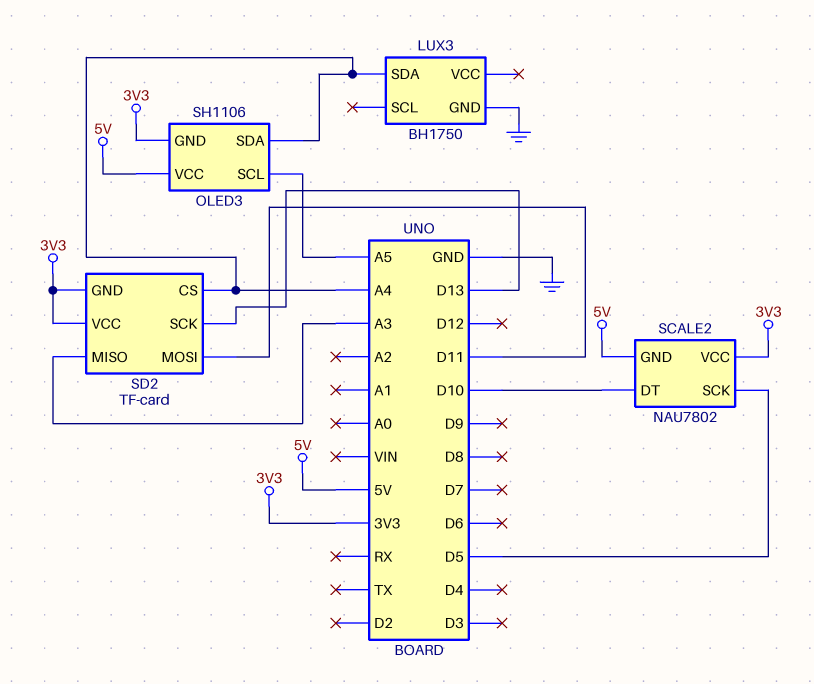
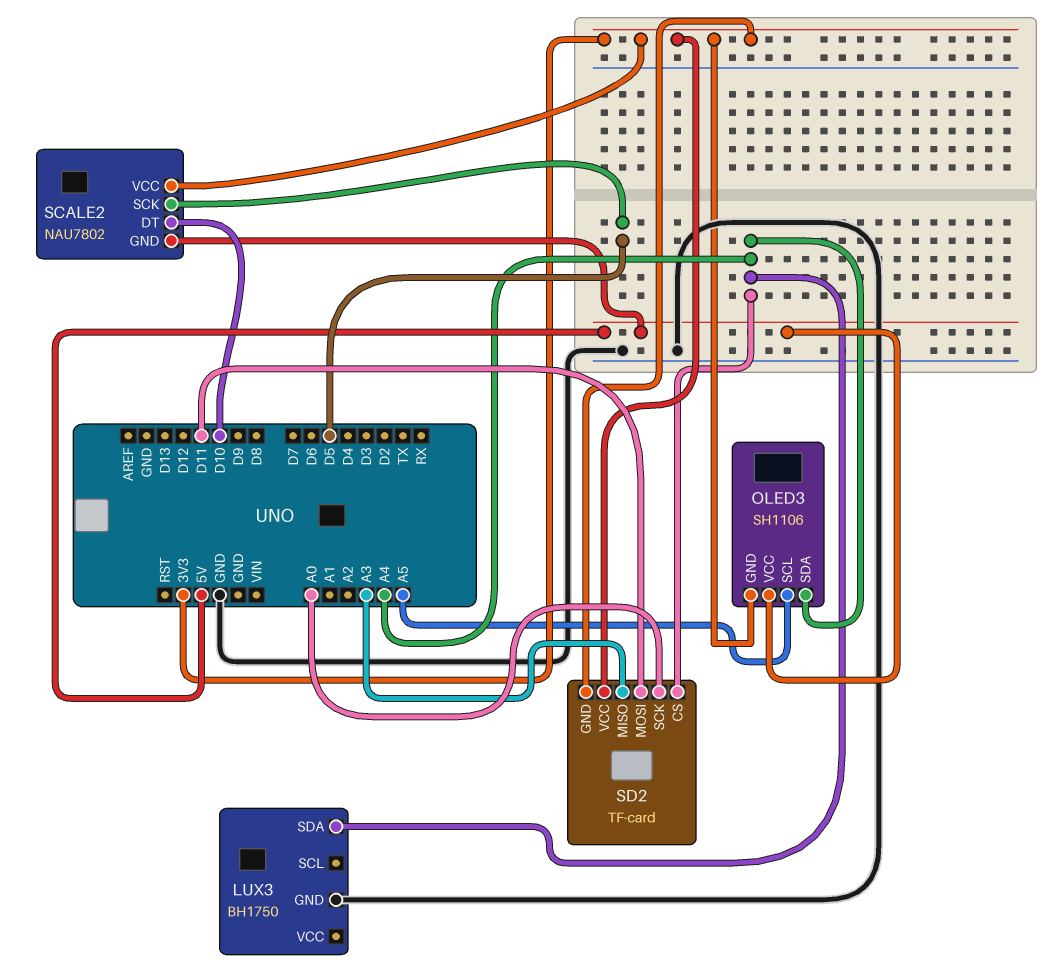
SD2 pin SCK: D13 -> A0

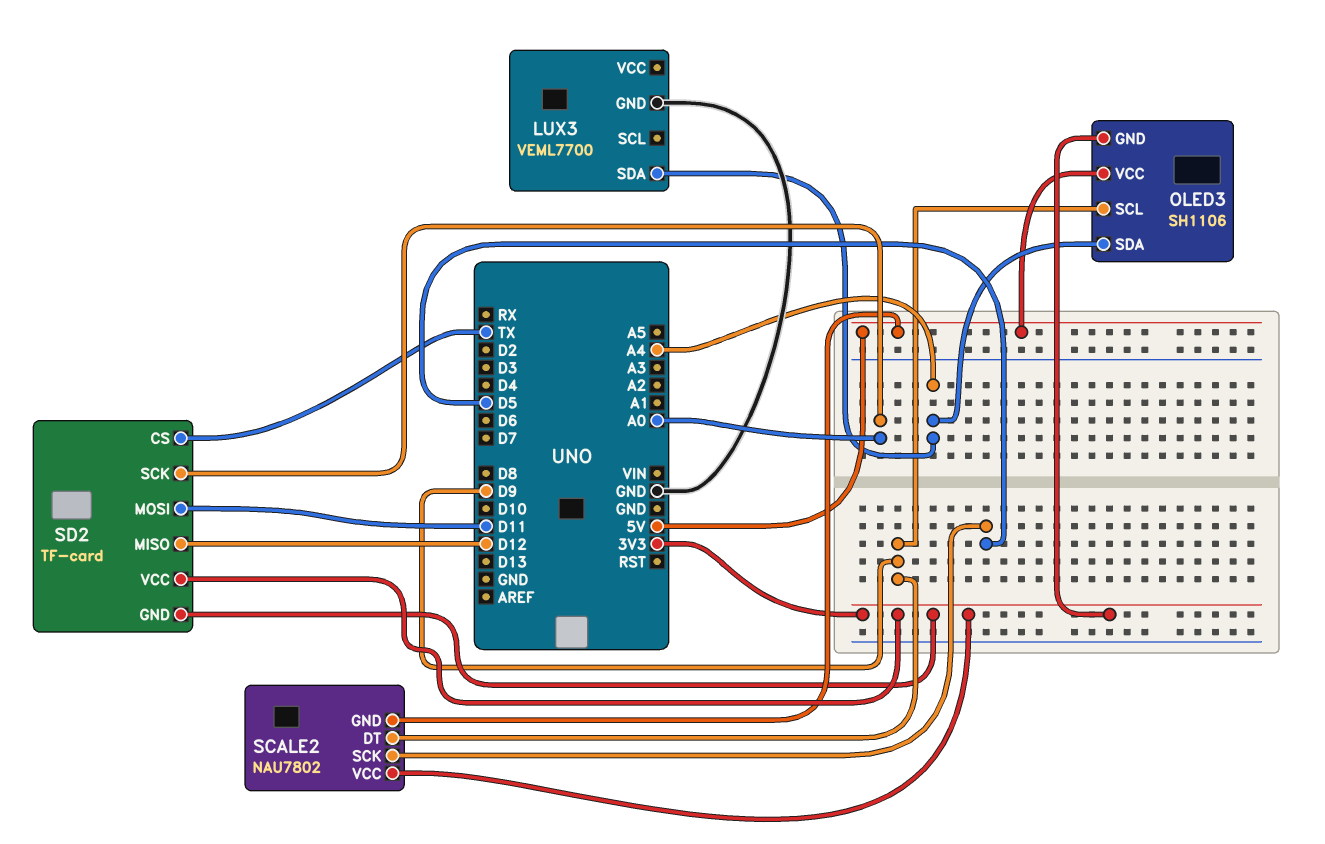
LUX3: BH1750 -> VEML7700
OLED3 pin SCL: A5 -> D9
SCALE2 pin DT: D10 -> D9
SD2 pin CS: A4 -> TX
SD2 pin MISO: A3 -> D12

